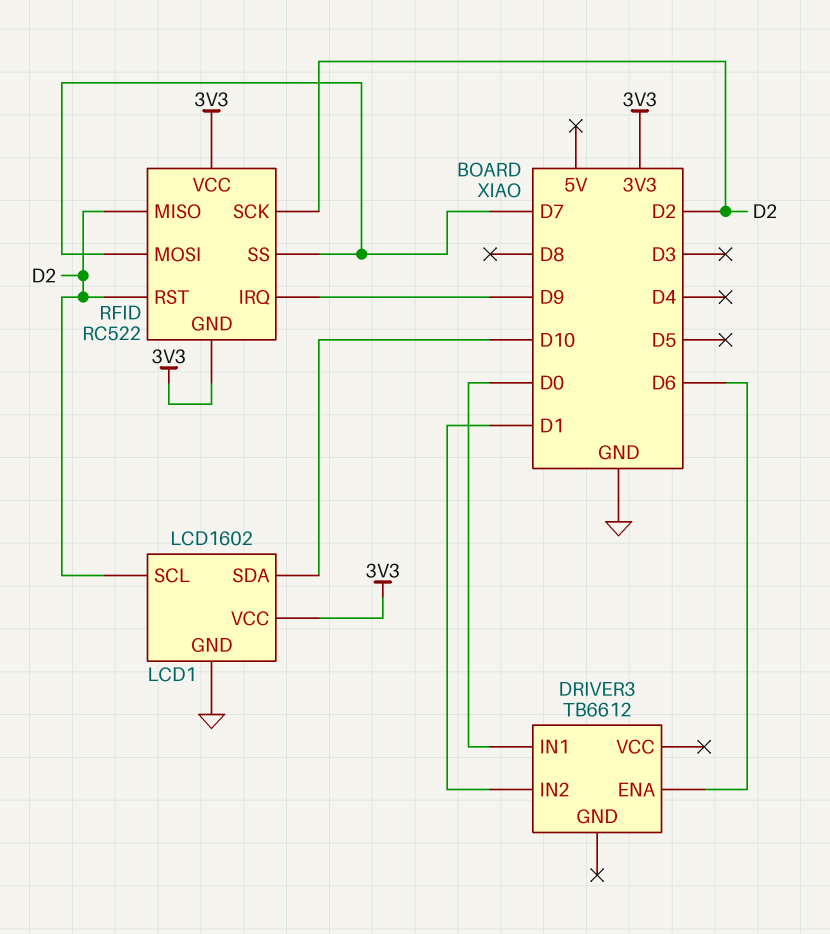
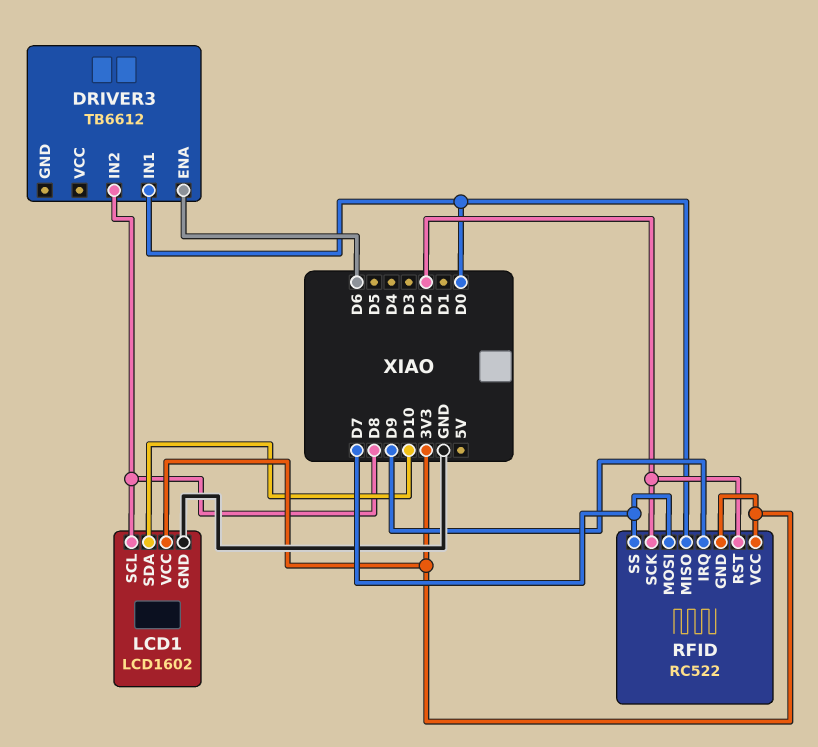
DRIVER3 pin IN2: D1 -> D8
LCD1 pin SCL: D2 -> D8
RFID pin MISO: D2 -> D0

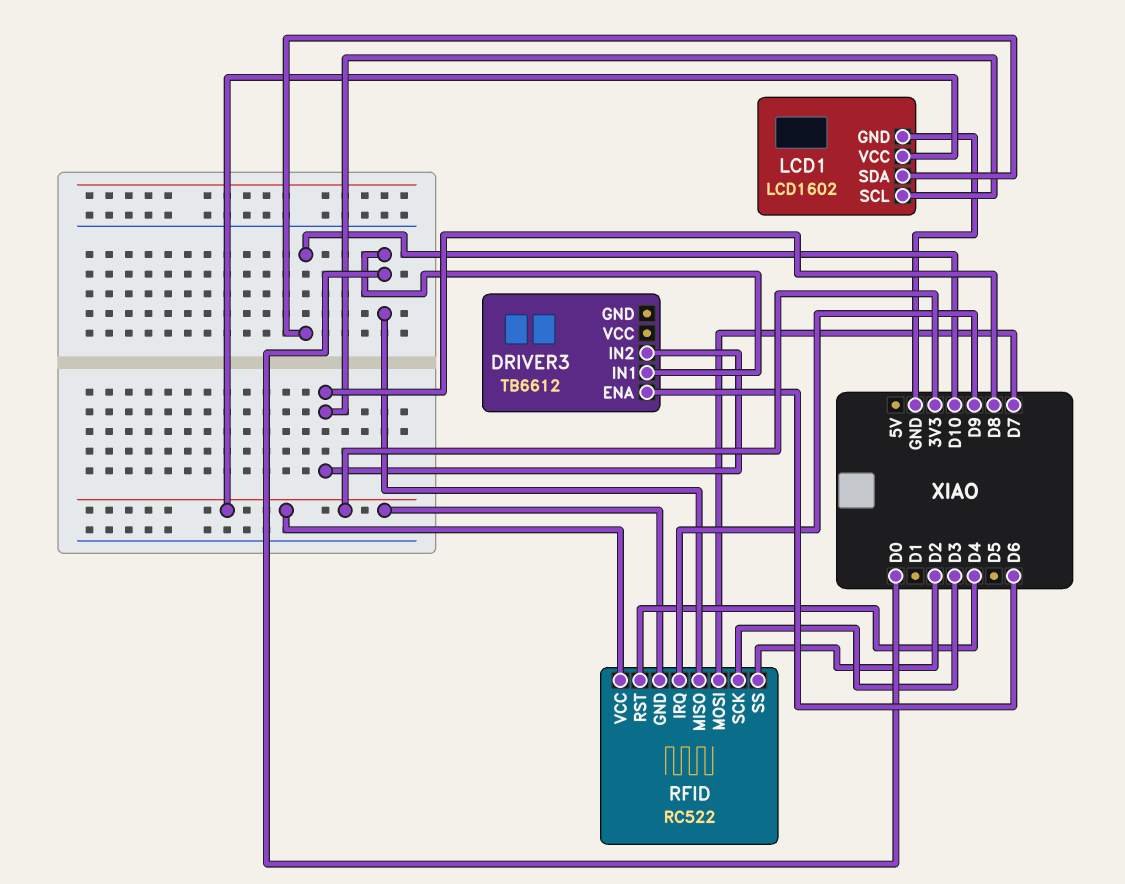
RFID pin RST: D2 -> D4
RFID pin SCK: D2 -> D3
RFID pin SS: D7 -> D2

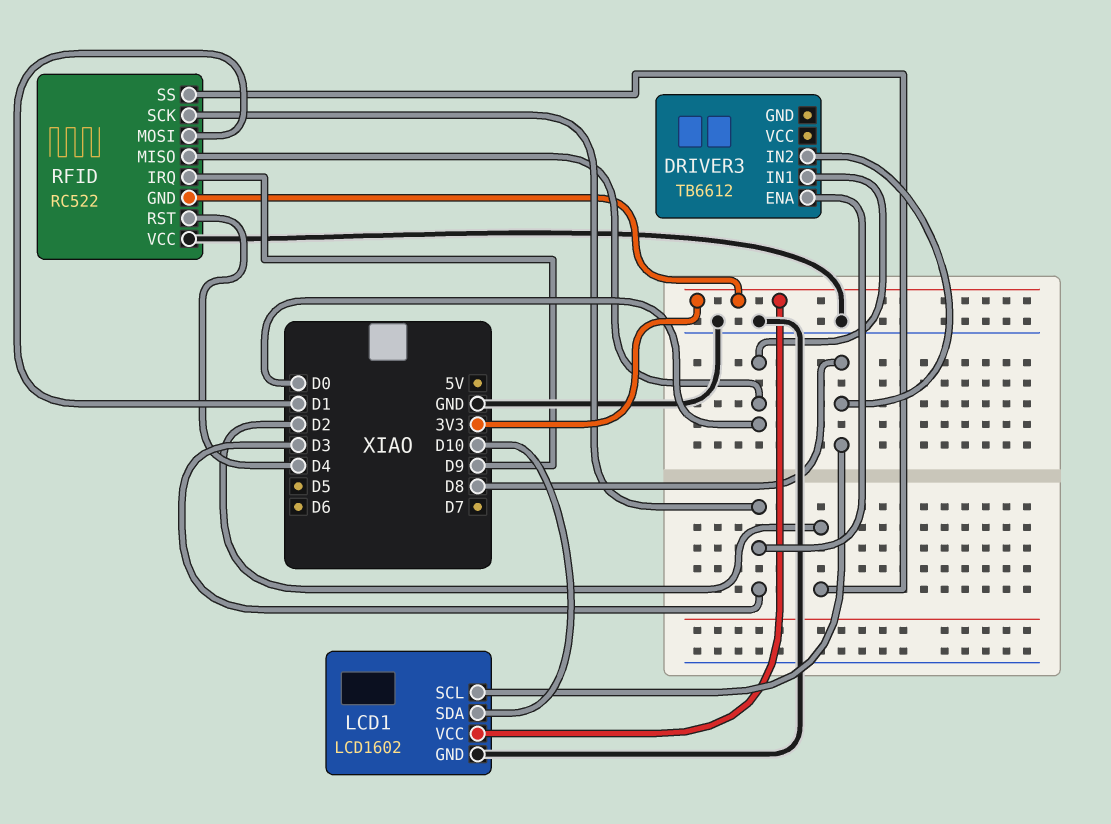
DRIVER3 pin ENA: D6 -> D3
RFID pin MOSI: D7 -> D1
RFID pin VCC: 3V3 -> GND

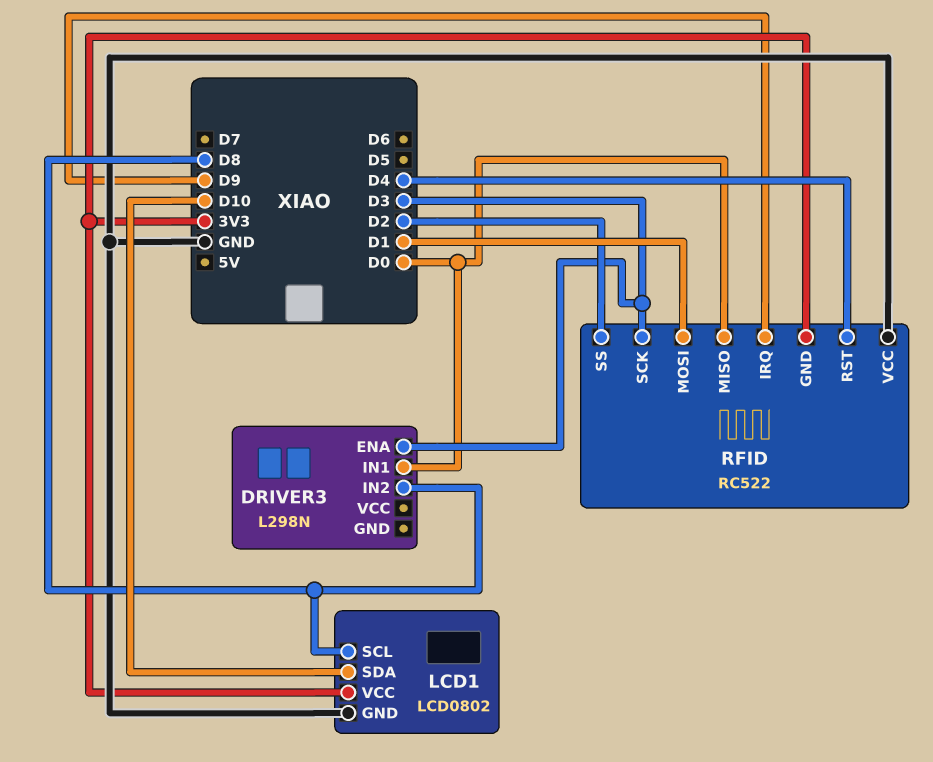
DRIVER3: TB6612 -> L298N
LCD1: LCD1602 -> LCD0802

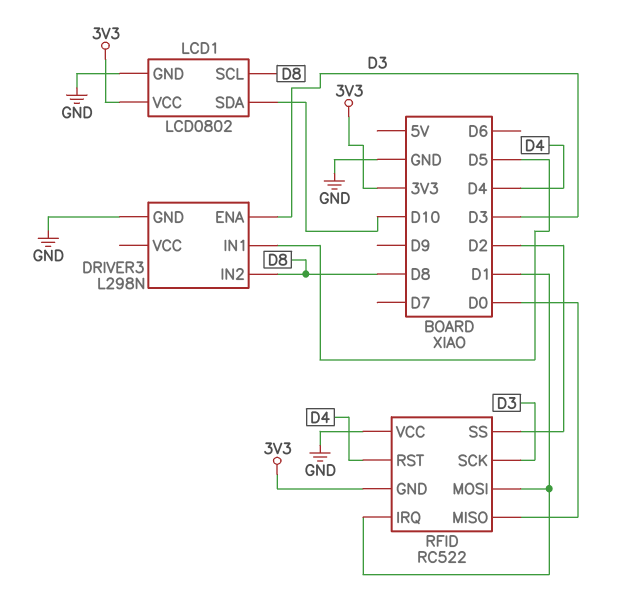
DRIVER3 pin GND: none -> GND
DRIVER3 pin IN1: D0 -> D5
RFID pin IRQ: D9 -> D1

